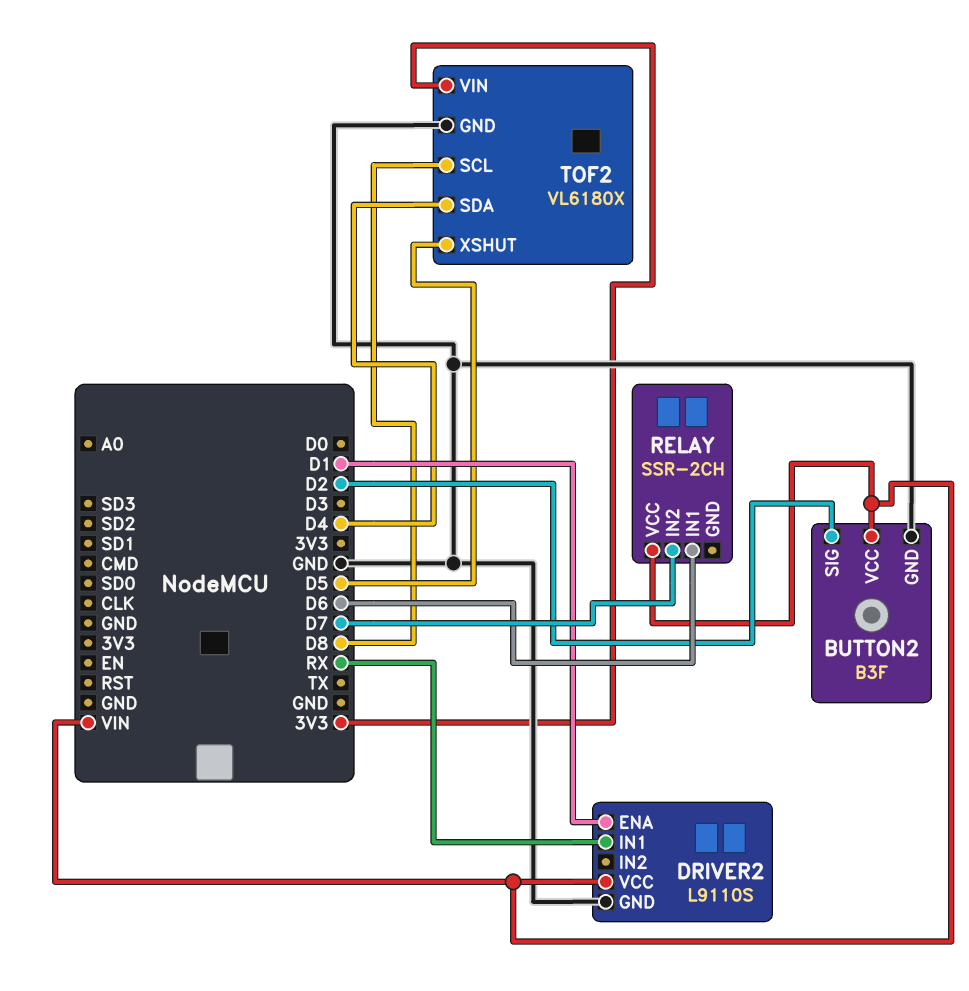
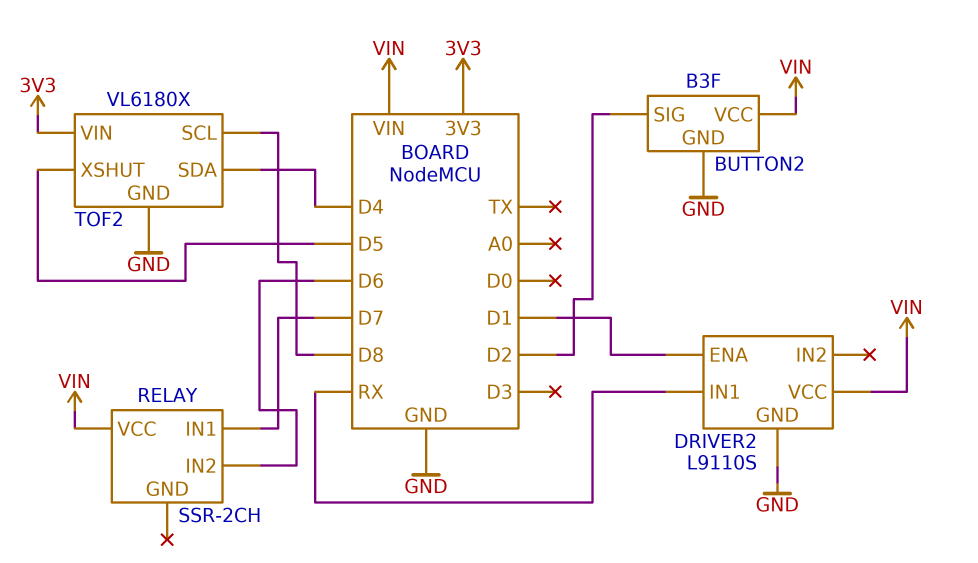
RELAY pin IN1: D6 -> D7
RELAY pin IN2: D7 -> D6

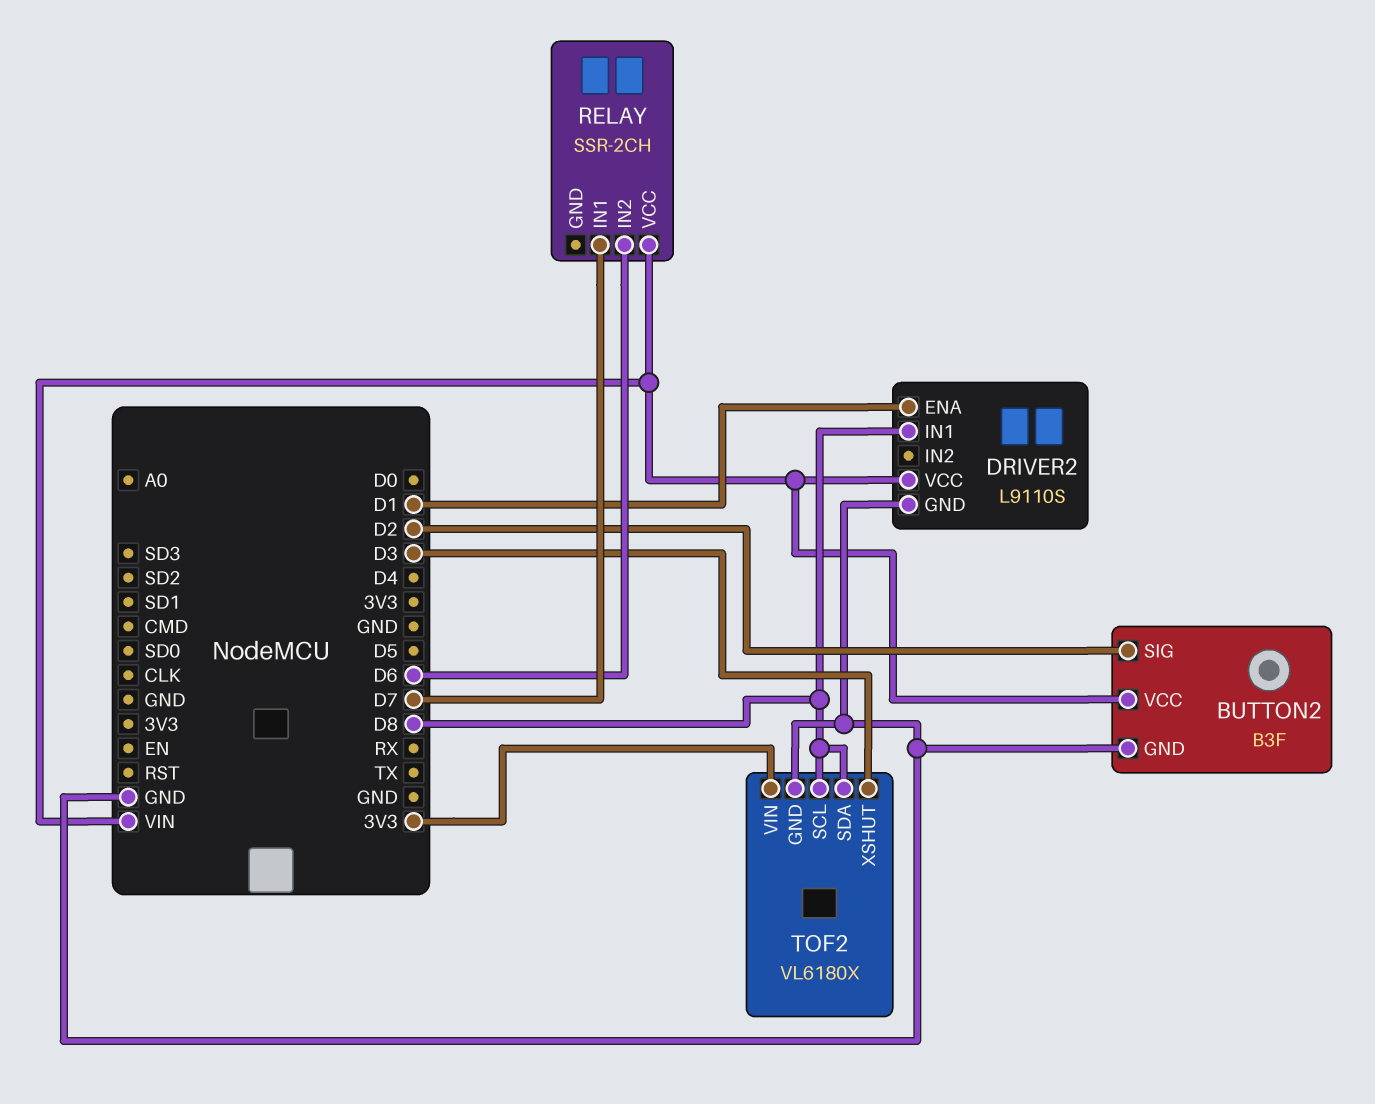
DRIVER2 pin IN1: RX -> D8
TOF2 pin SDA: D4 -> D8
TOF2 pin XSHUT: D5 -> D3

